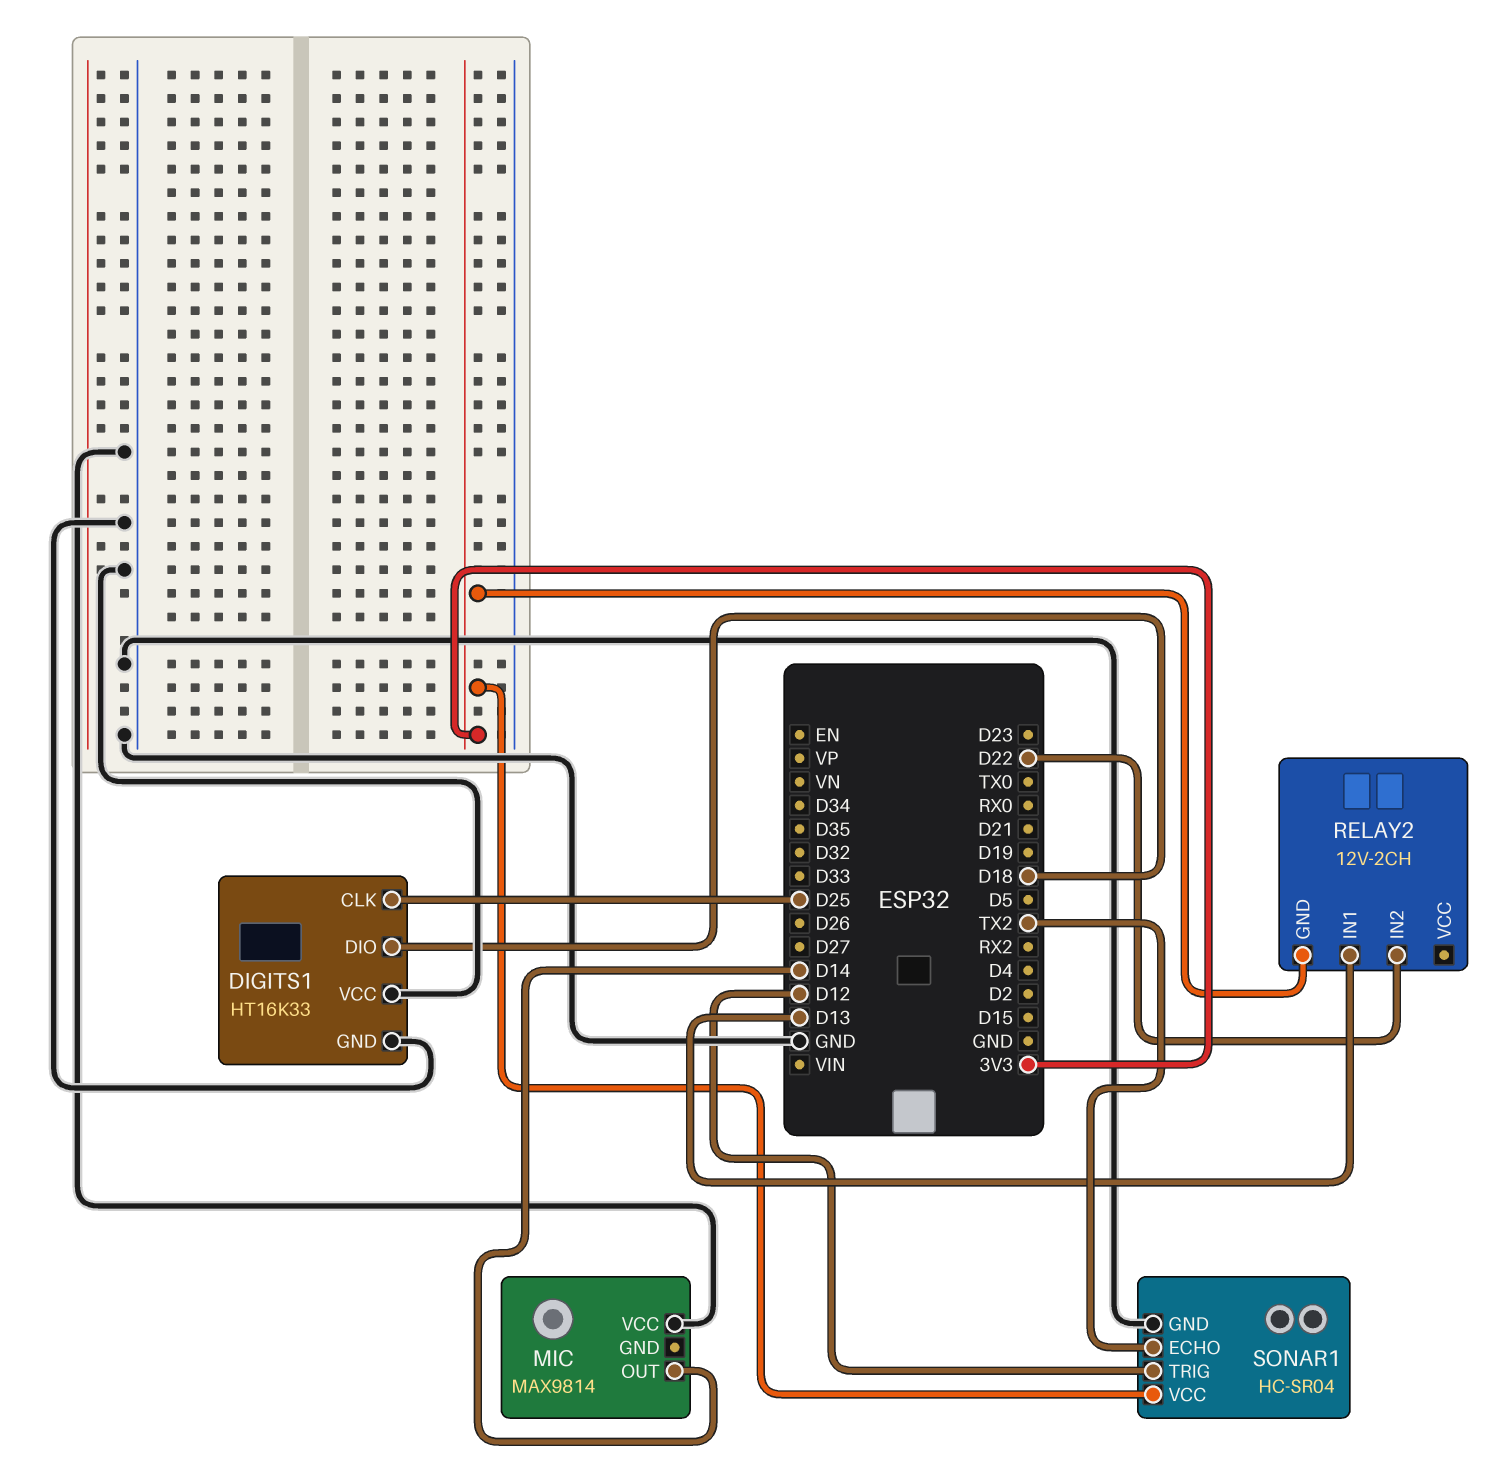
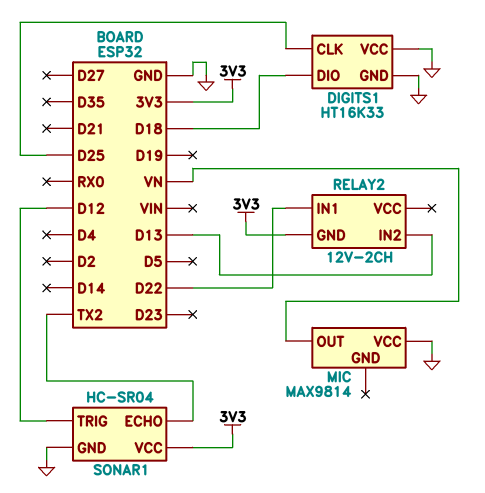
MIC pin OUT: D14 -> VN
RELAY2 pin IN1: D13 -> D22
RELAY2 pin IN2: D22 -> D13

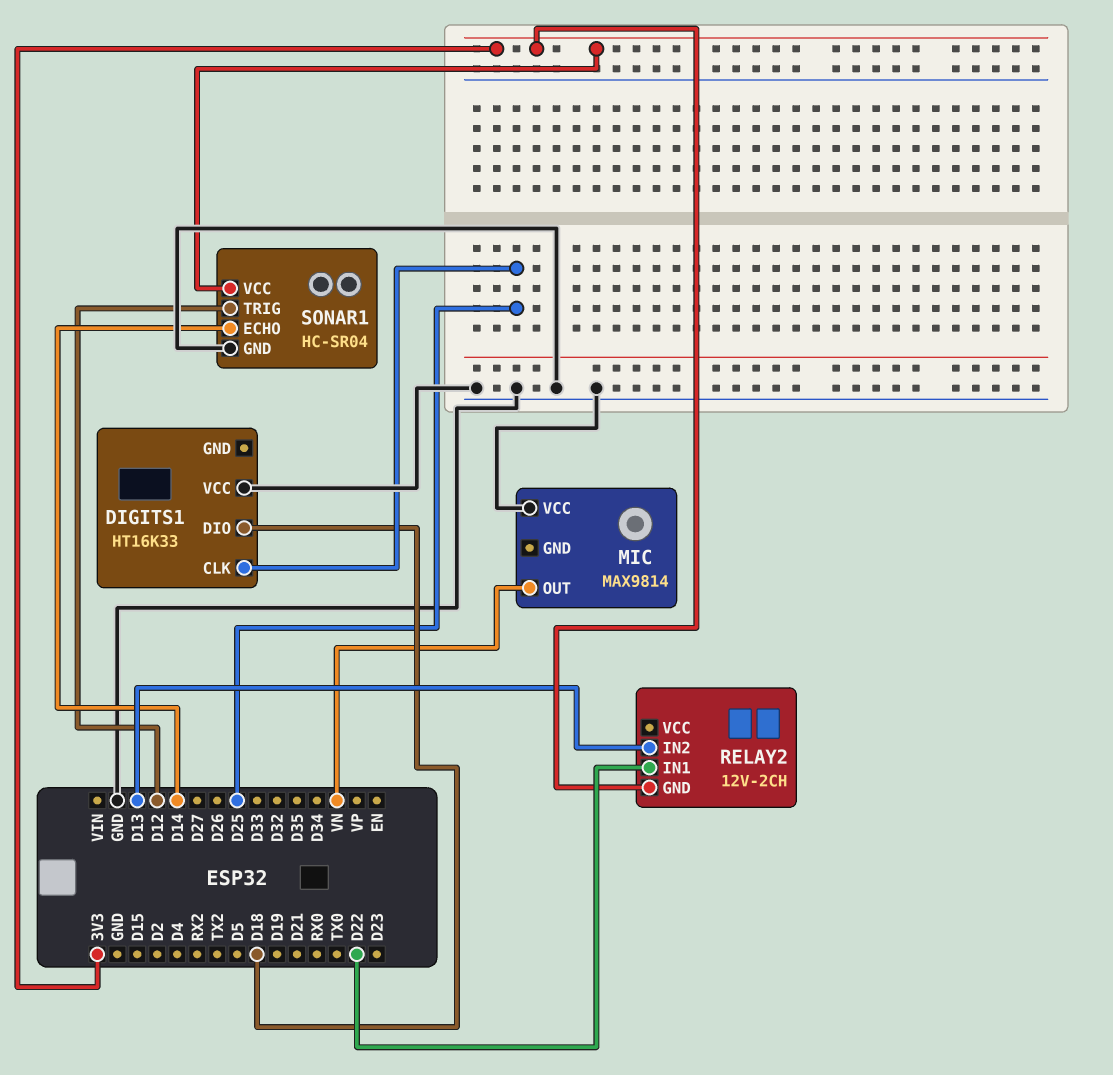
DIGITS1 pin GND: GND -> none
SONAR1 pin ECHO: TX2 -> D14

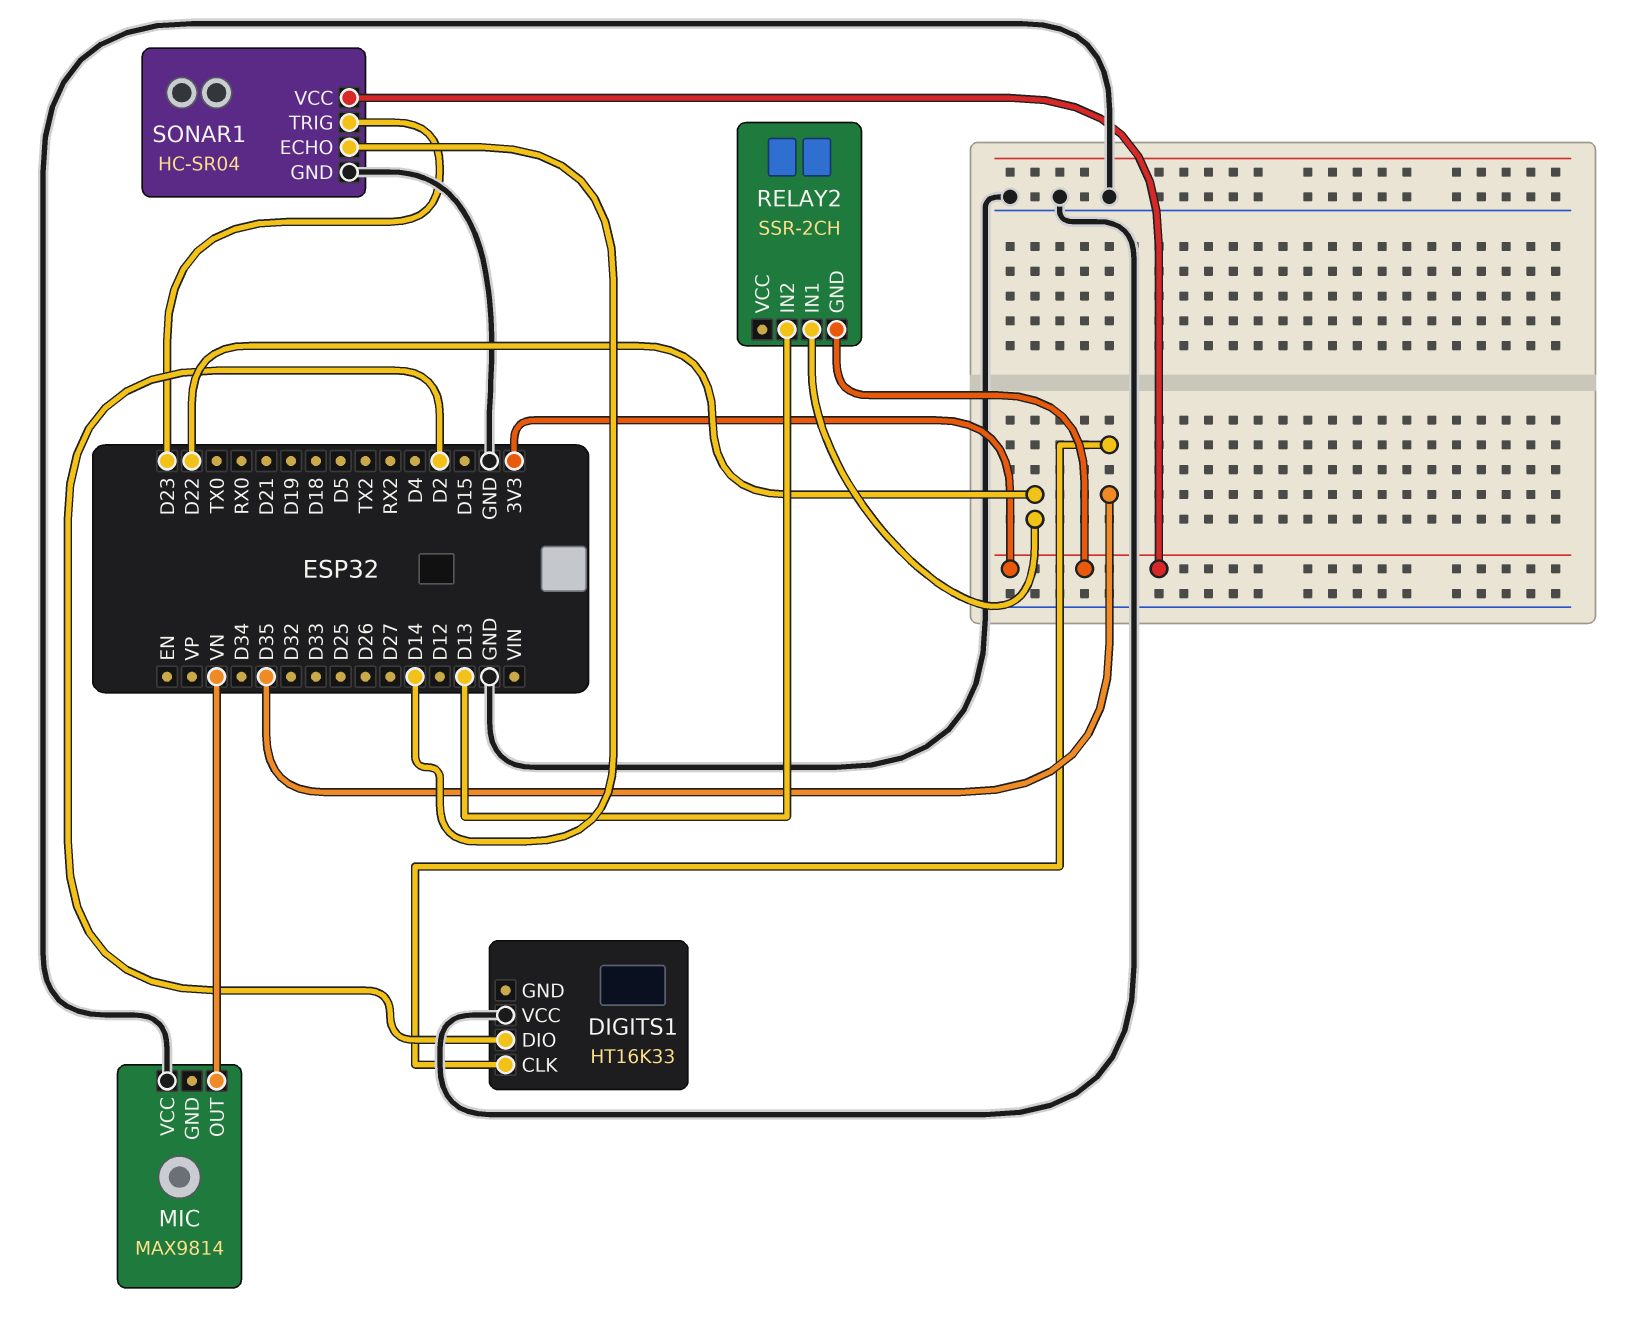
DIGITS1 pin CLK: D25 -> D35
DIGITS1 pin DIO: D18 -> D2
RELAY2: 12V-2CH -> SSR-2CH
SONAR1 pin TRIG: D12 -> D23

